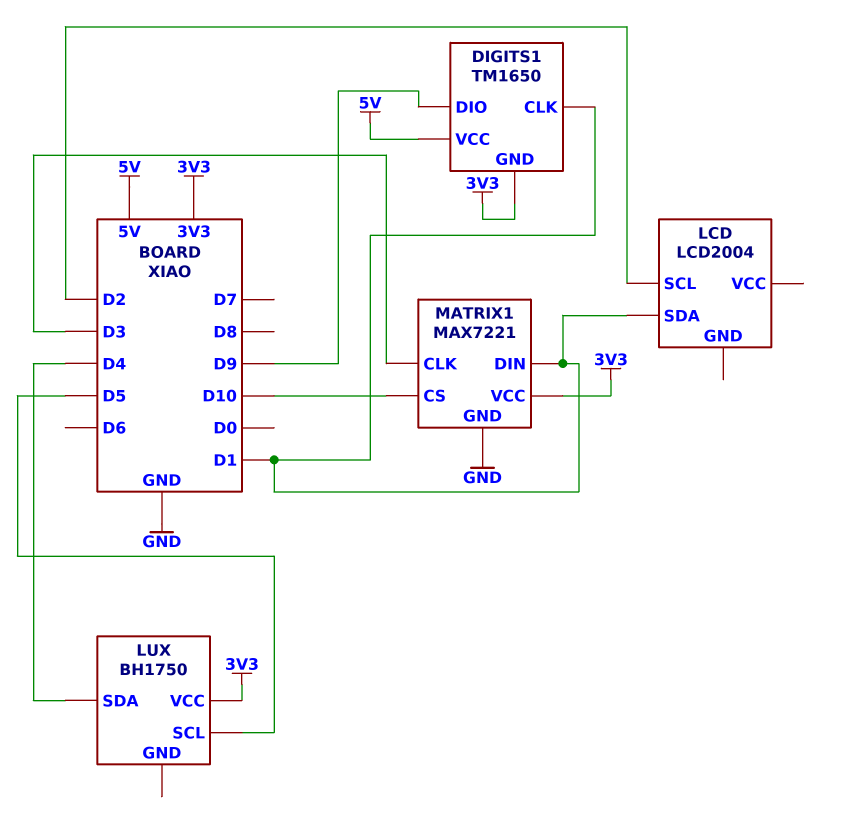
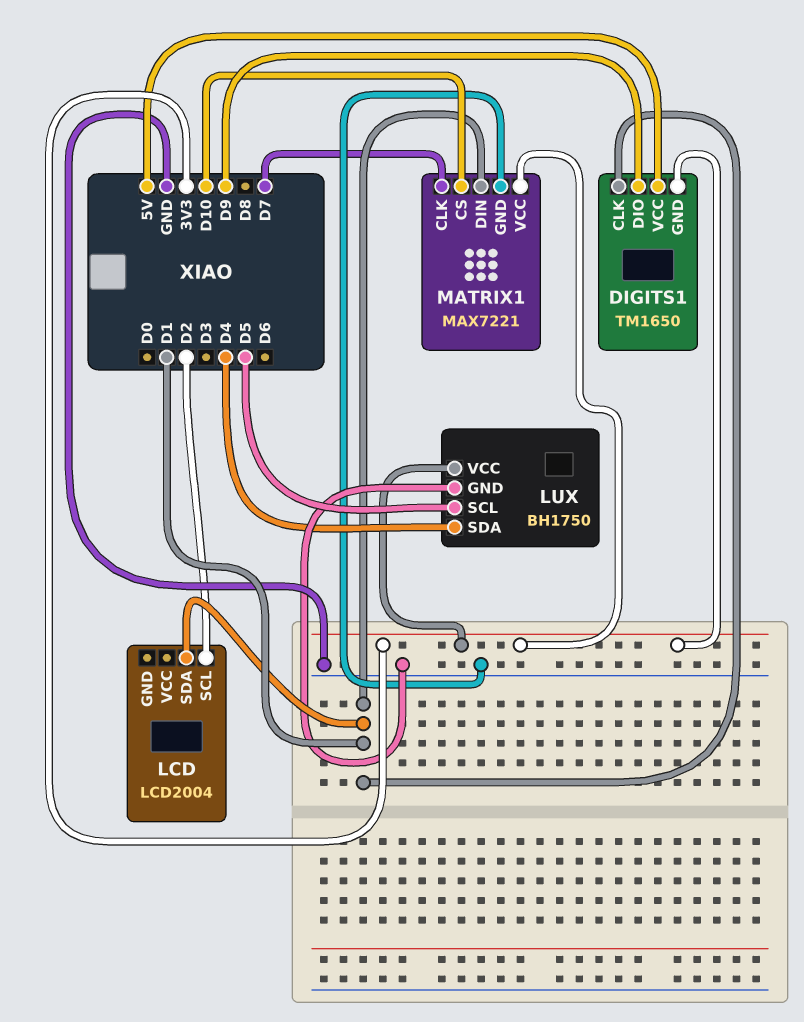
LUX pin GND: none -> GND
MATRIX1 pin CLK: D3 -> D7

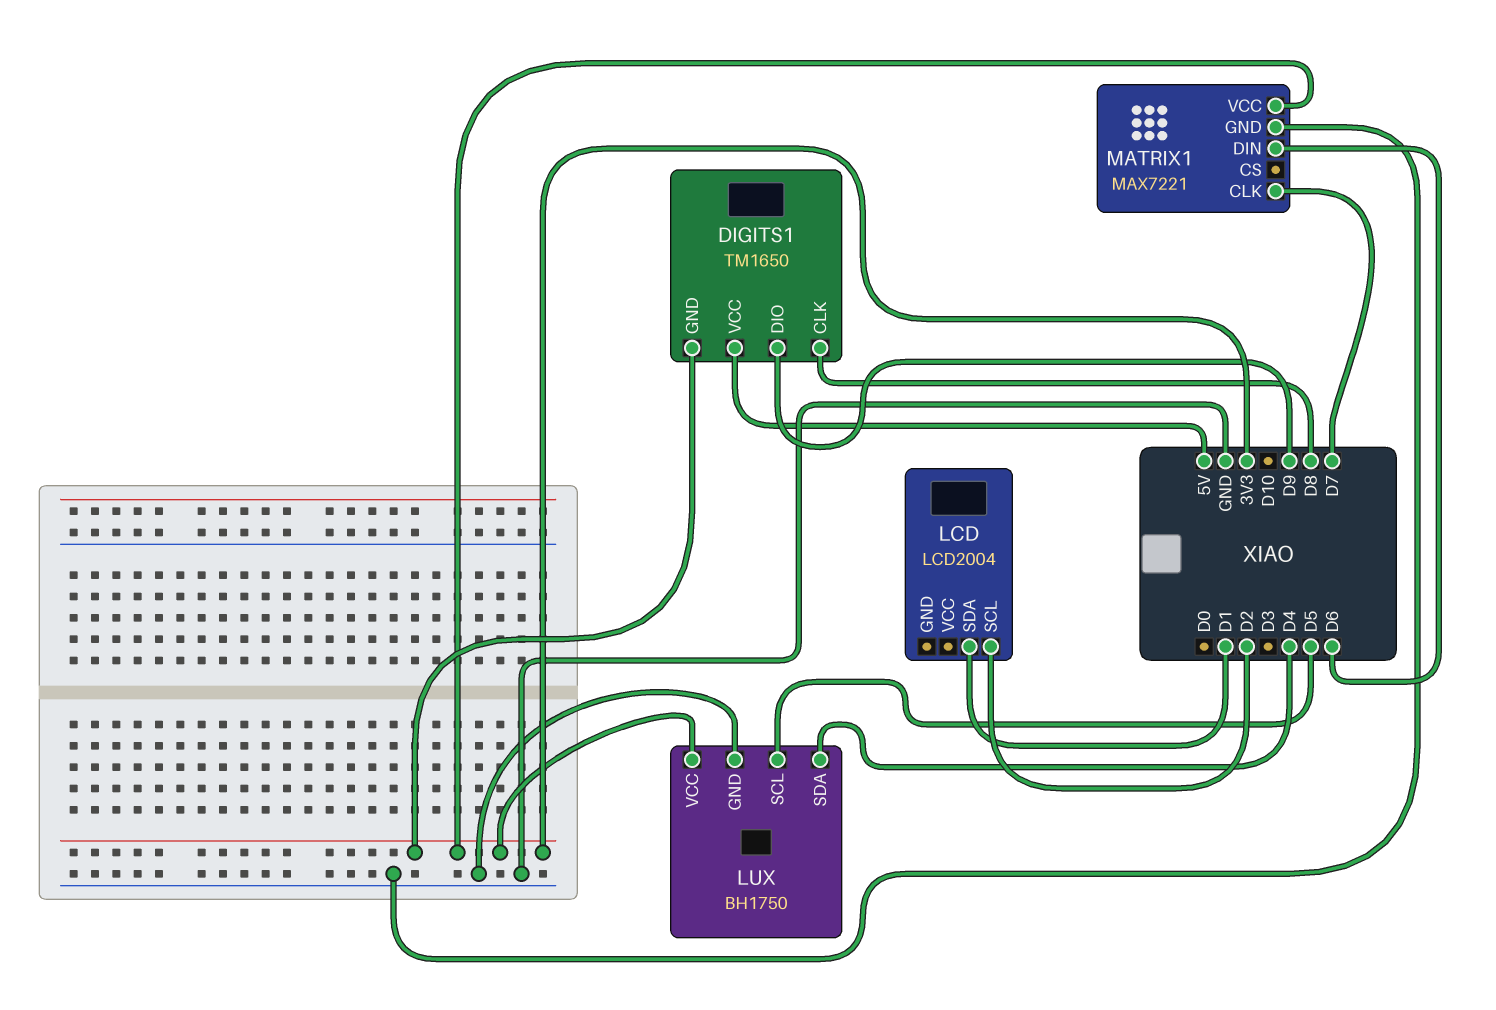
DIGITS1 pin CLK: D1 -> D8
MATRIX1 pin CS: D10 -> none
MATRIX1 pin DIN: D1 -> D6

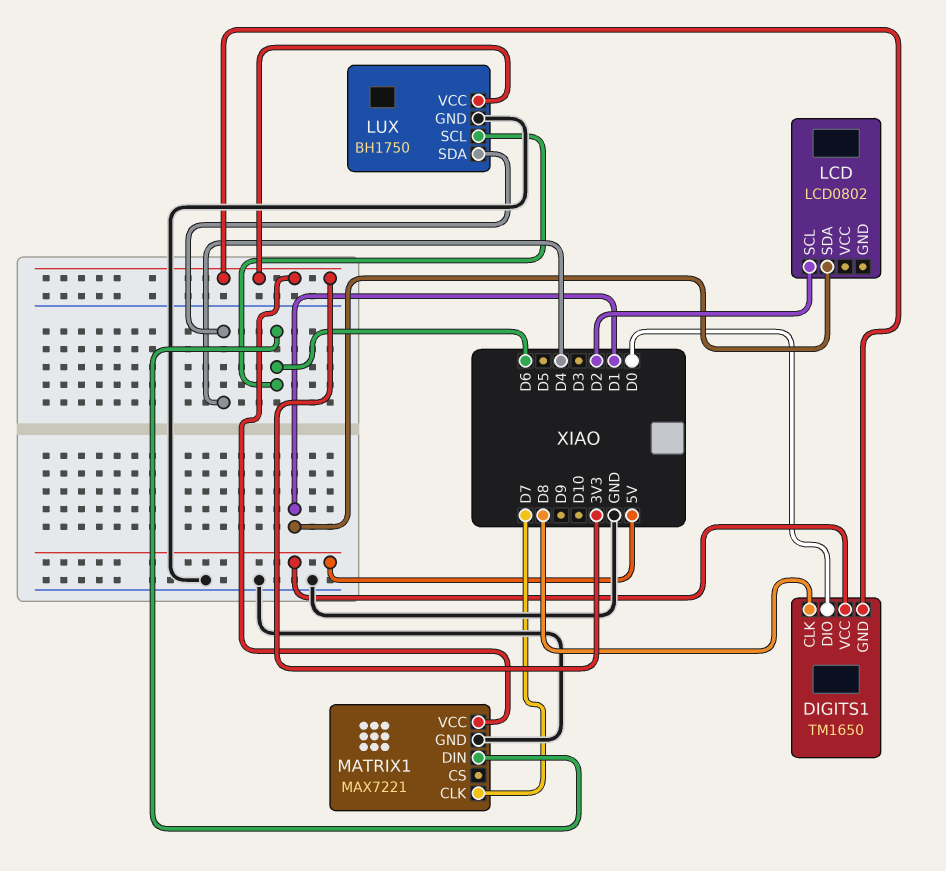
DIGITS1 pin DIO: D9 -> D0
LCD: LCD2004 -> LCD0802
LUX pin SCL: D5 -> D6

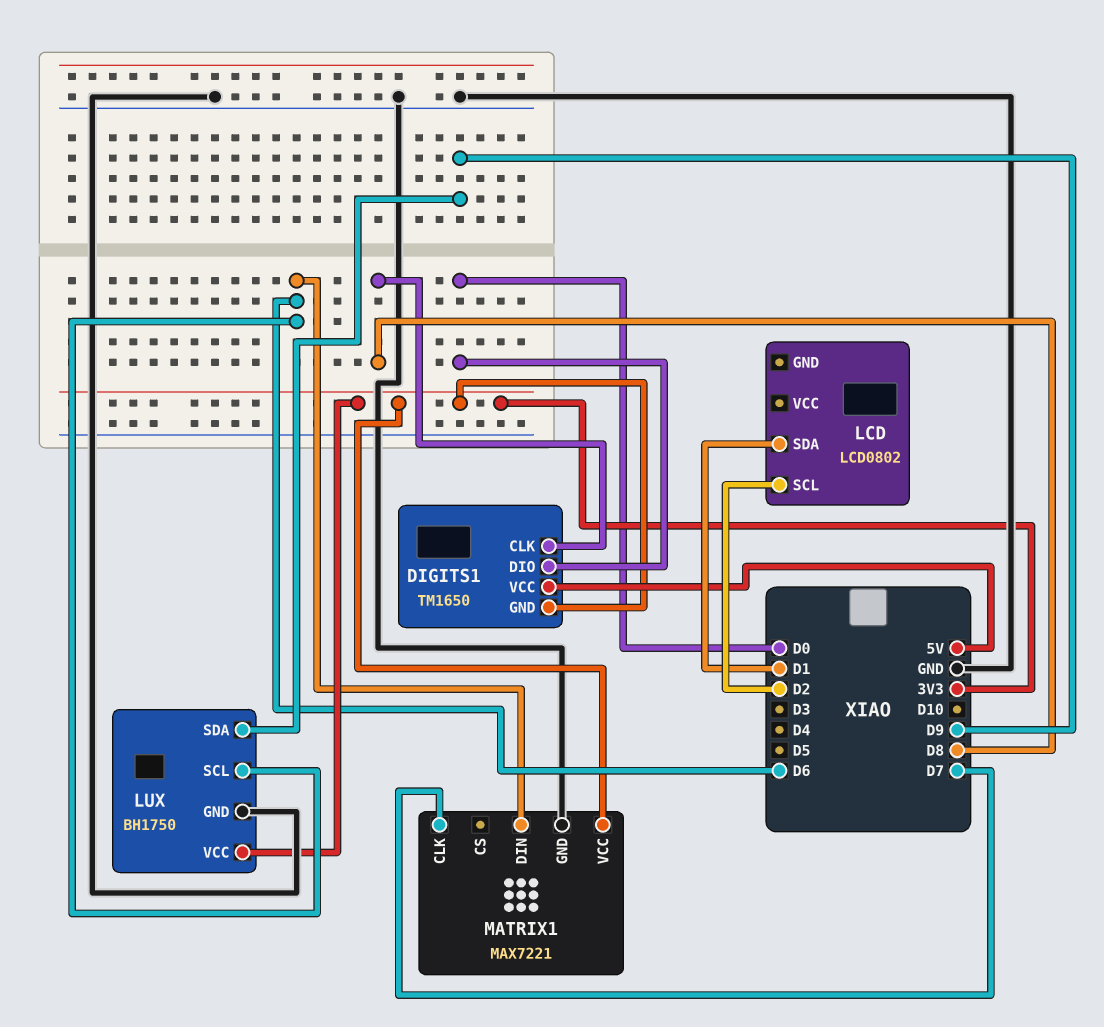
LUX pin SDA: D4 -> D9

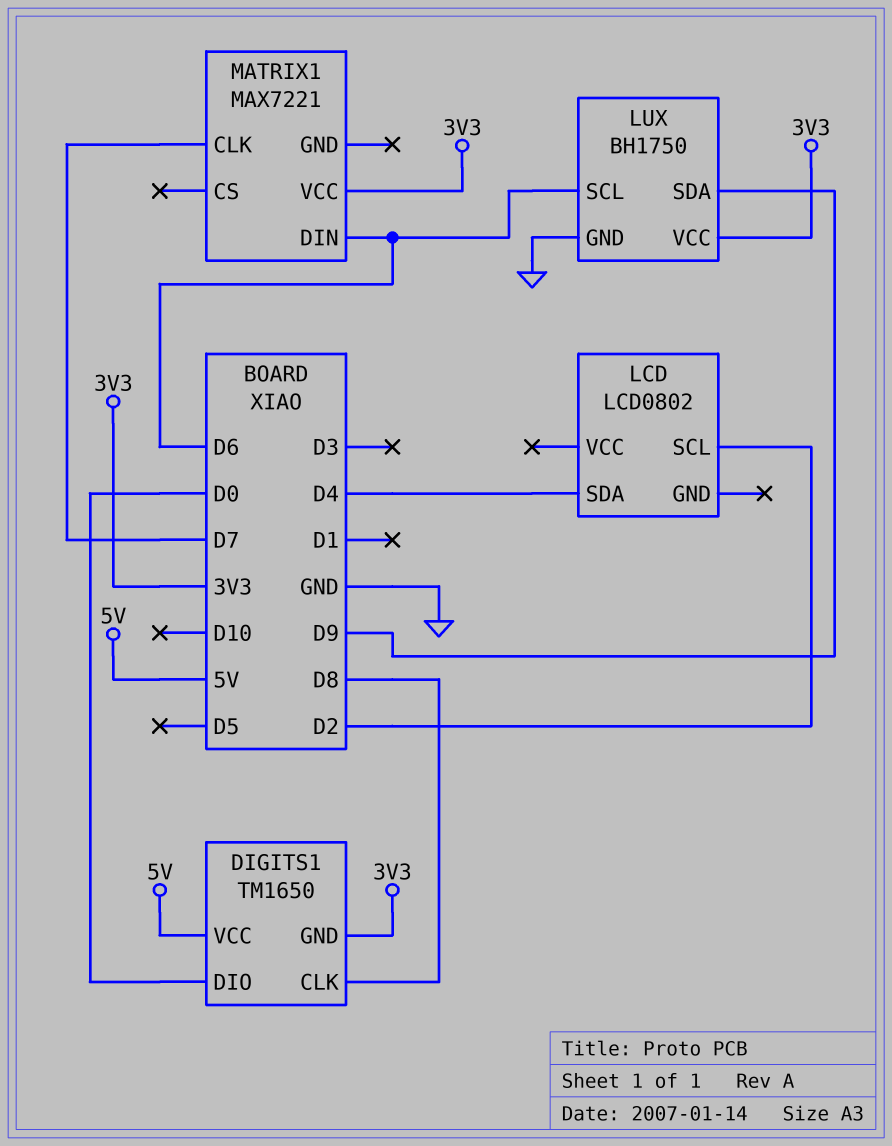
LCD pin SDA: D1 -> D4
MATRIX1 pin GND: GND -> none

